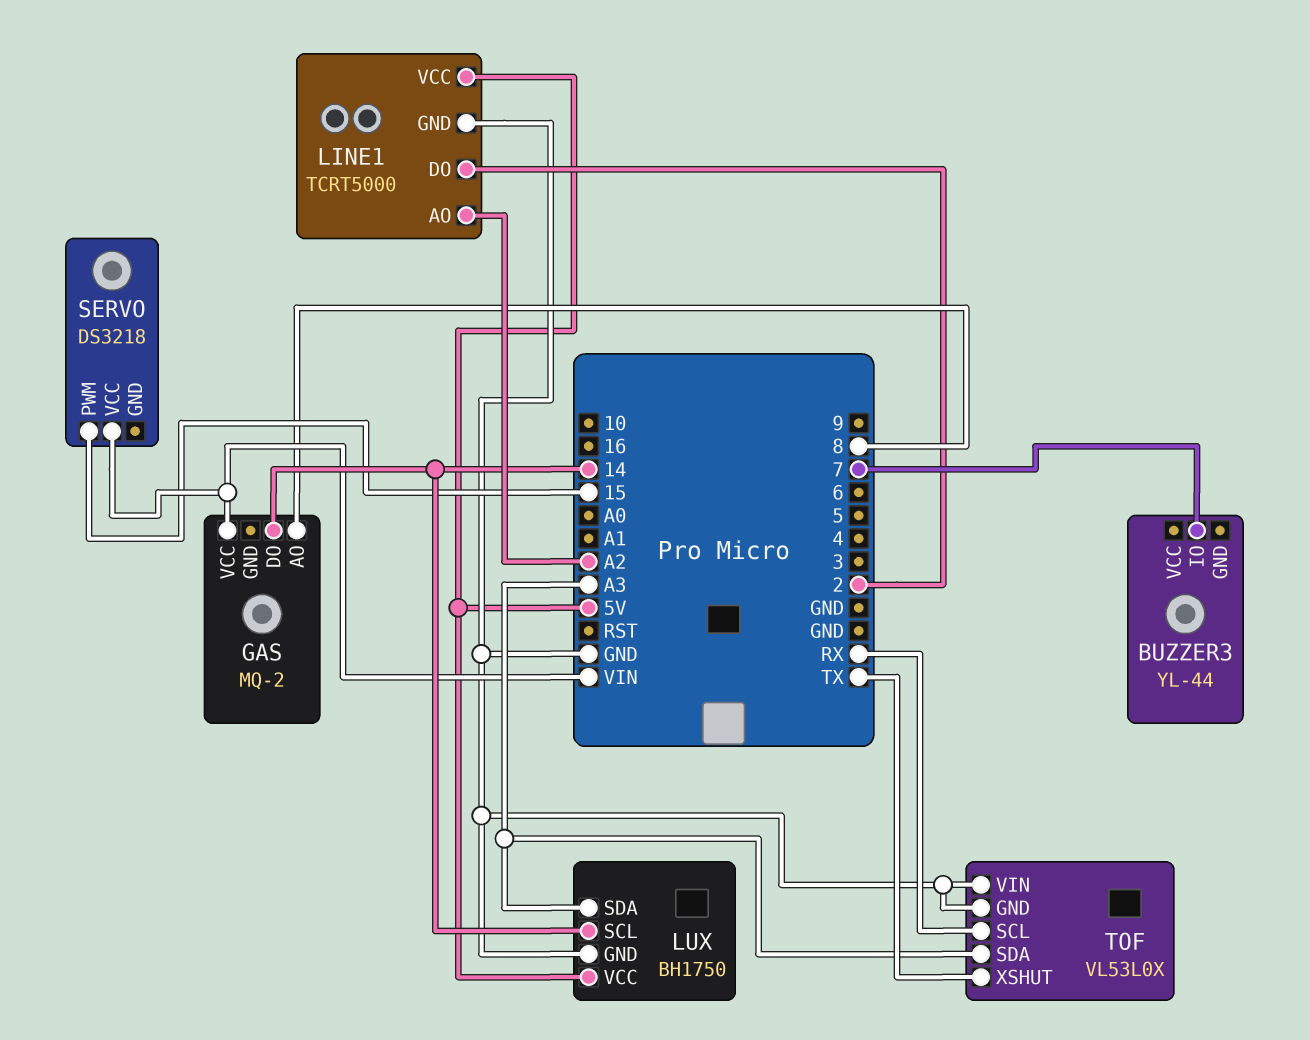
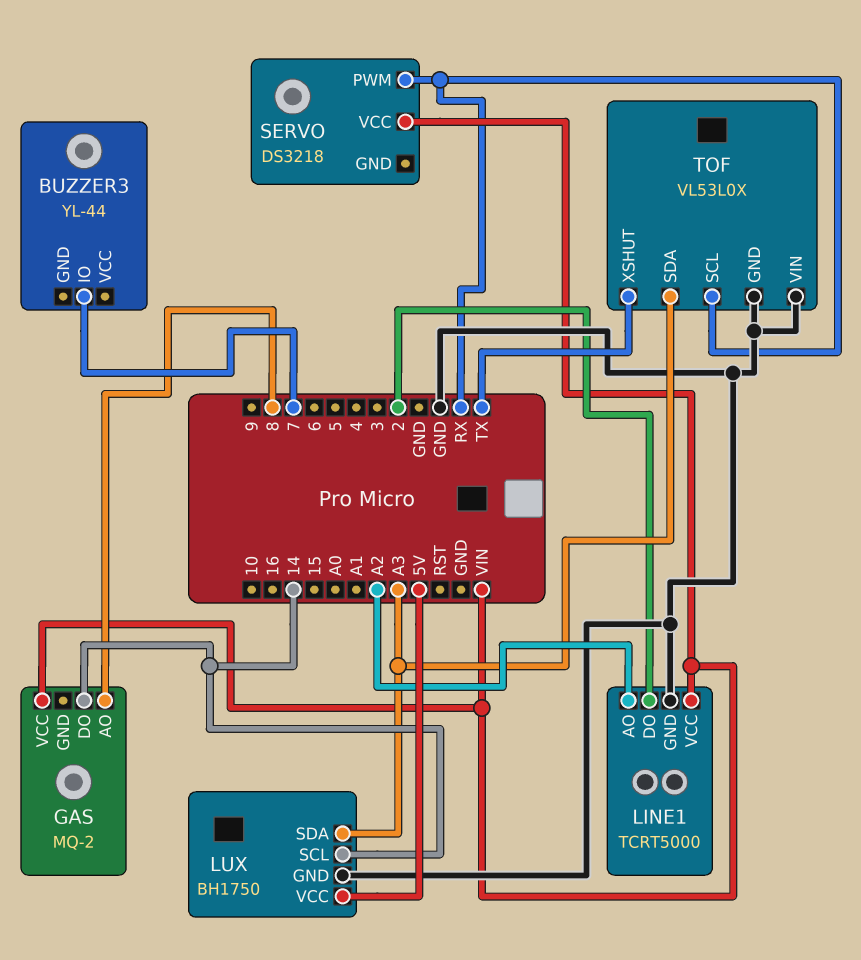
LINE1 pin VCC: 5V -> VIN
SERVO pin PWM: 15 -> RX

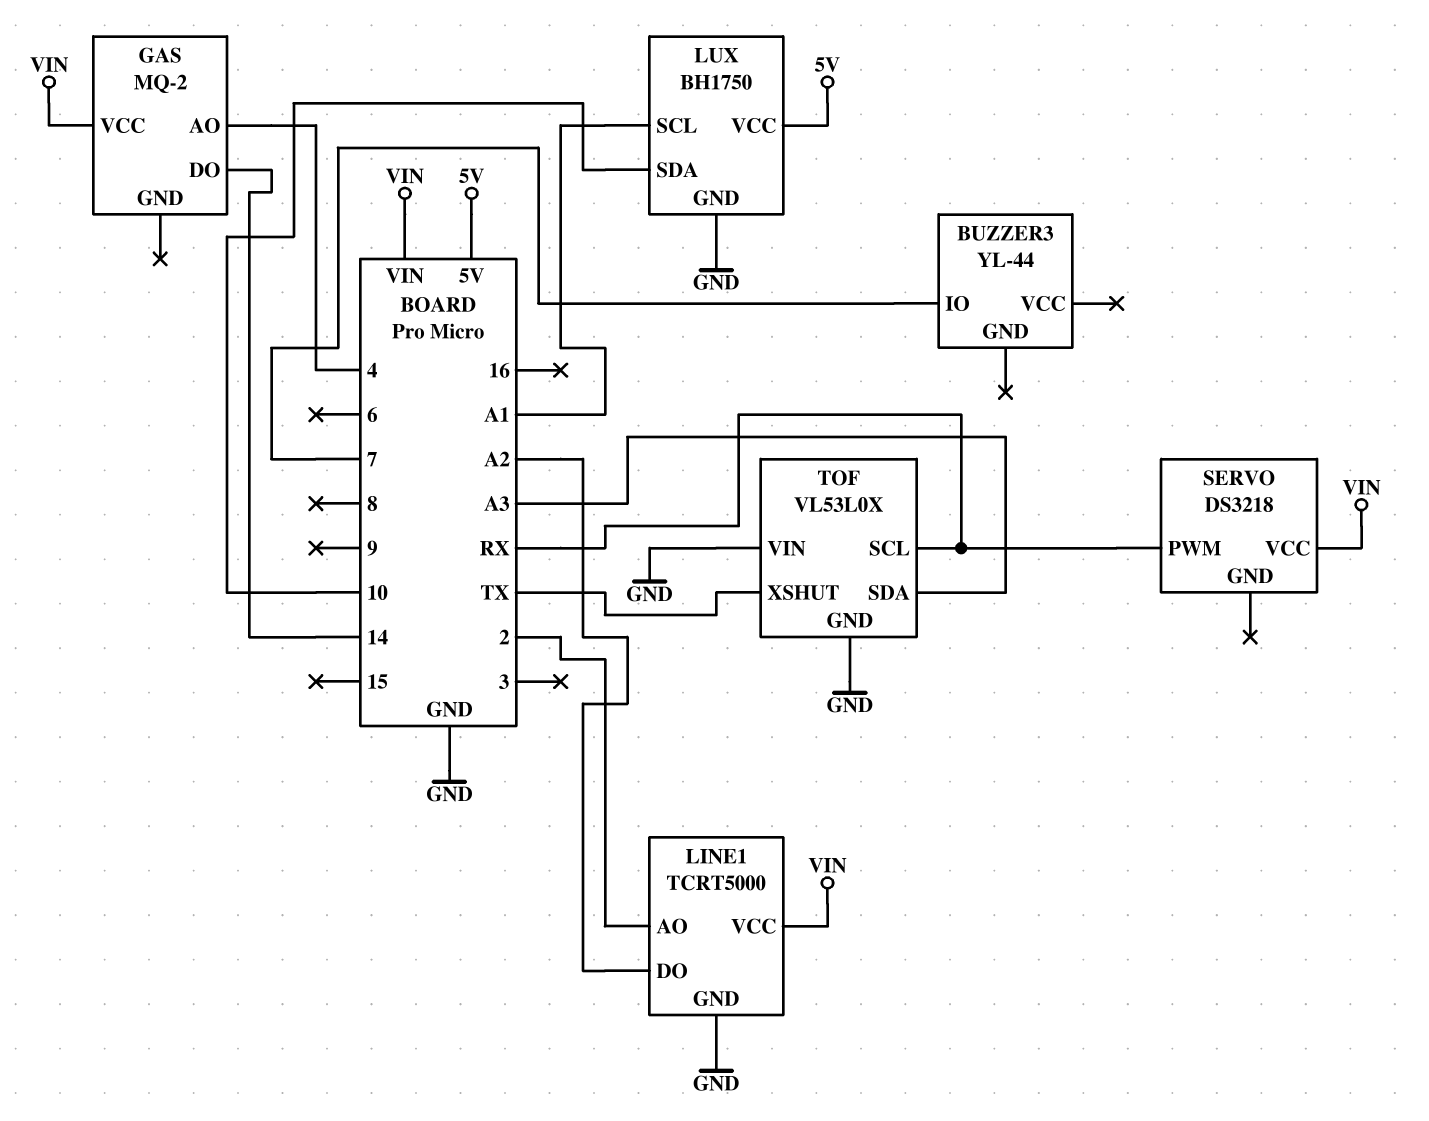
GAS pin AO: 8 -> 4
LINE1 pin AO: A2 -> 2
LINE1 pin DO: 2 -> A2
LUX pin SCL: 14 -> A1
LUX pin SDA: A3 -> 10

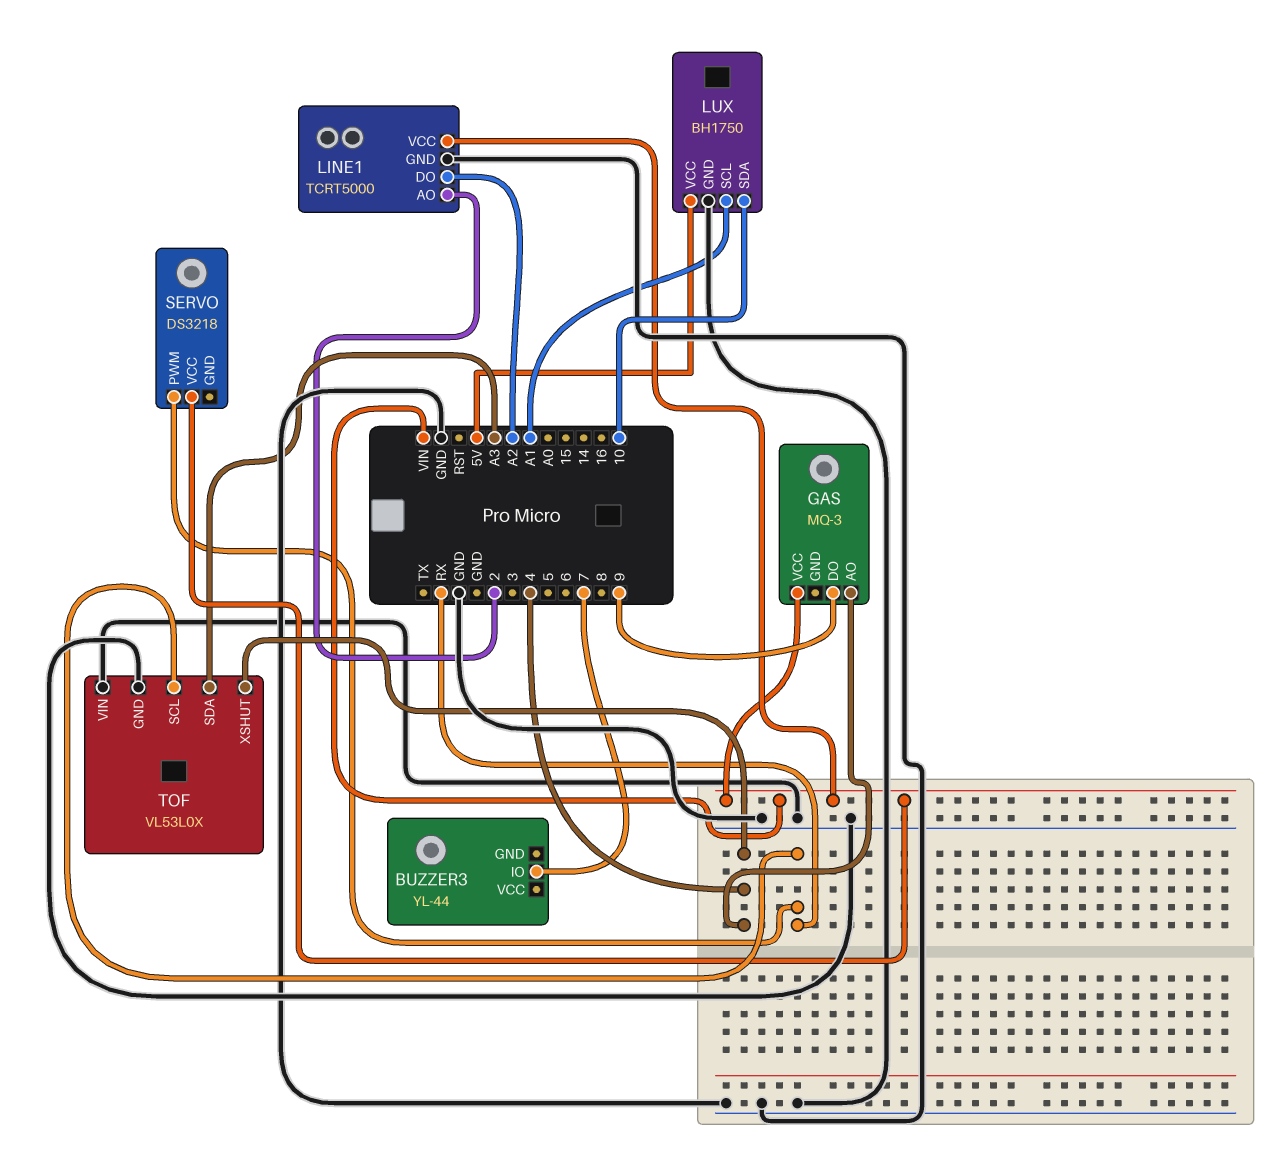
GAS: MQ-2 -> MQ-3
GAS pin DO: 14 -> 9
TOF pin XSHUT: TX -> 4

